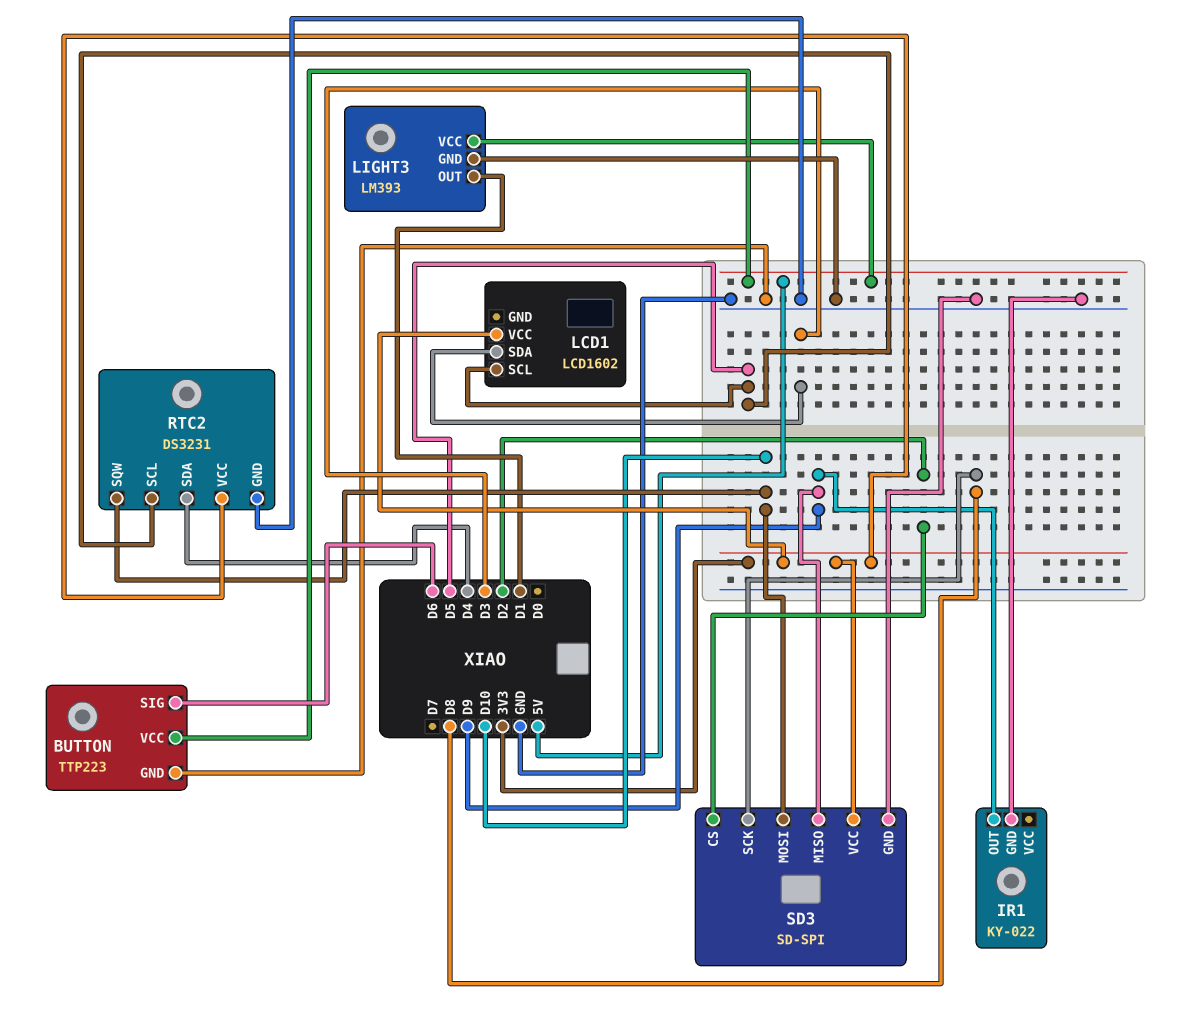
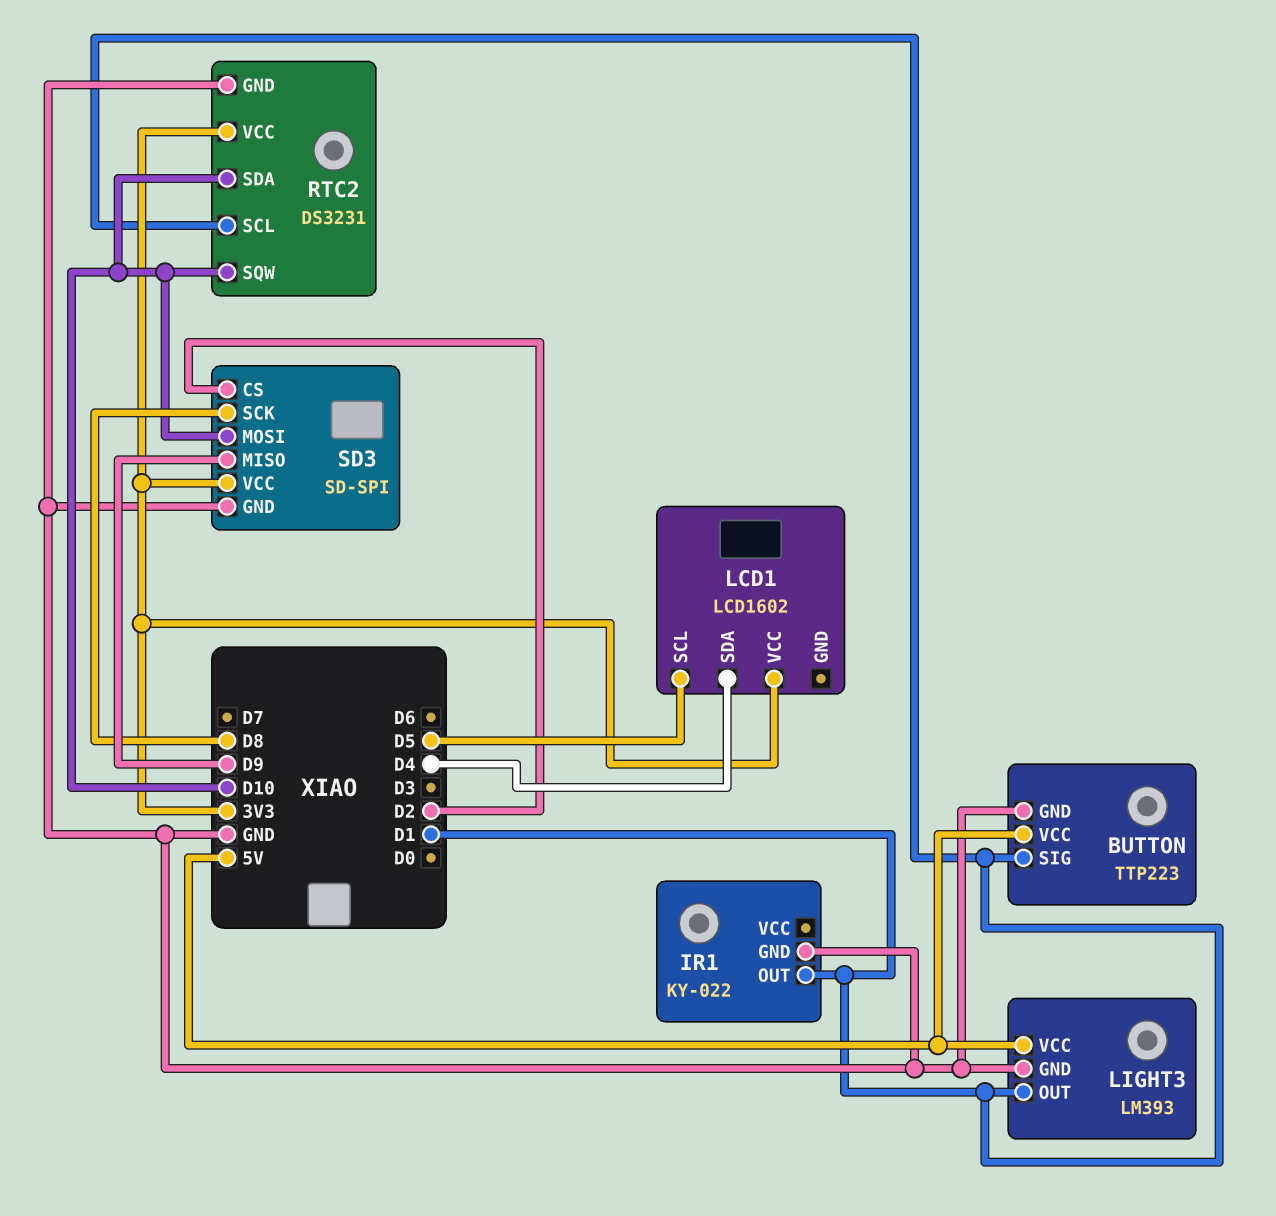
BUTTON pin SIG: D6 -> D1
IR1 pin OUT: D9 -> D1
LCD1 pin SDA: D3 -> D4
RTC2 pin SCL: D5 -> D1
RTC2 pin SDA: D4 -> D10

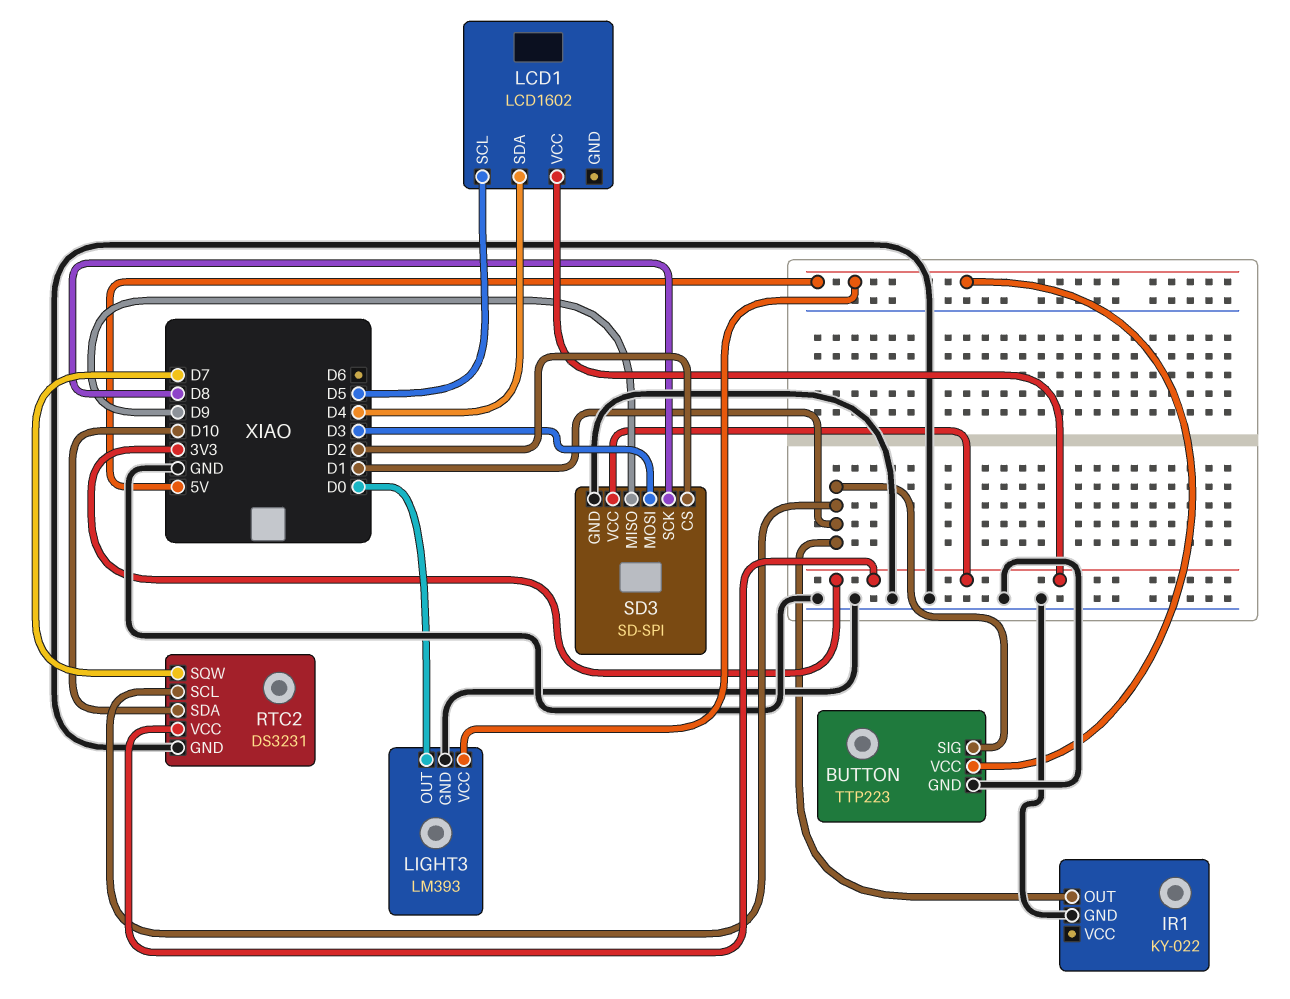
LIGHT3 pin OUT: D1 -> D0
RTC2 pin SQW: D10 -> D7
SD3 pin MOSI: D10 -> D3

